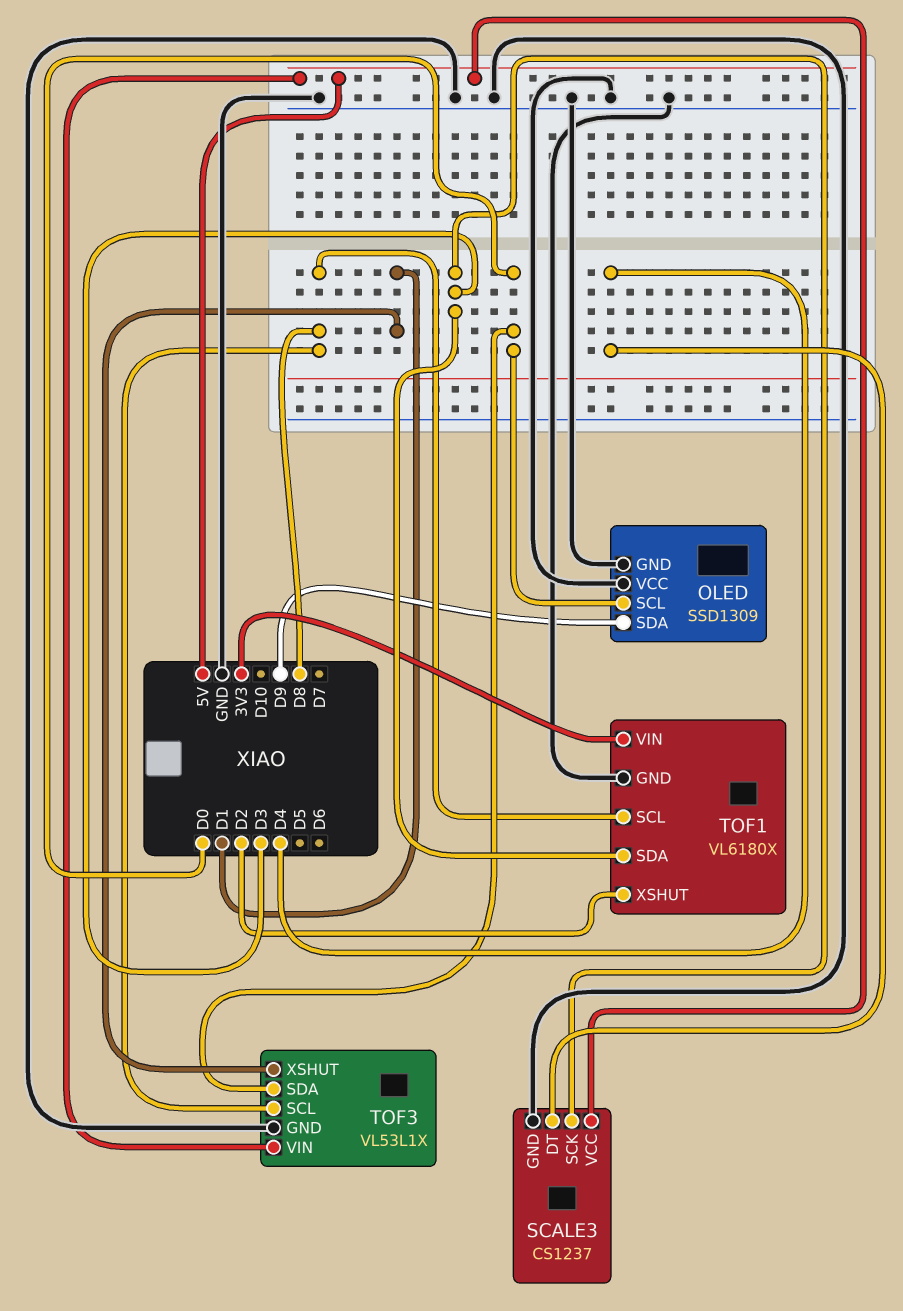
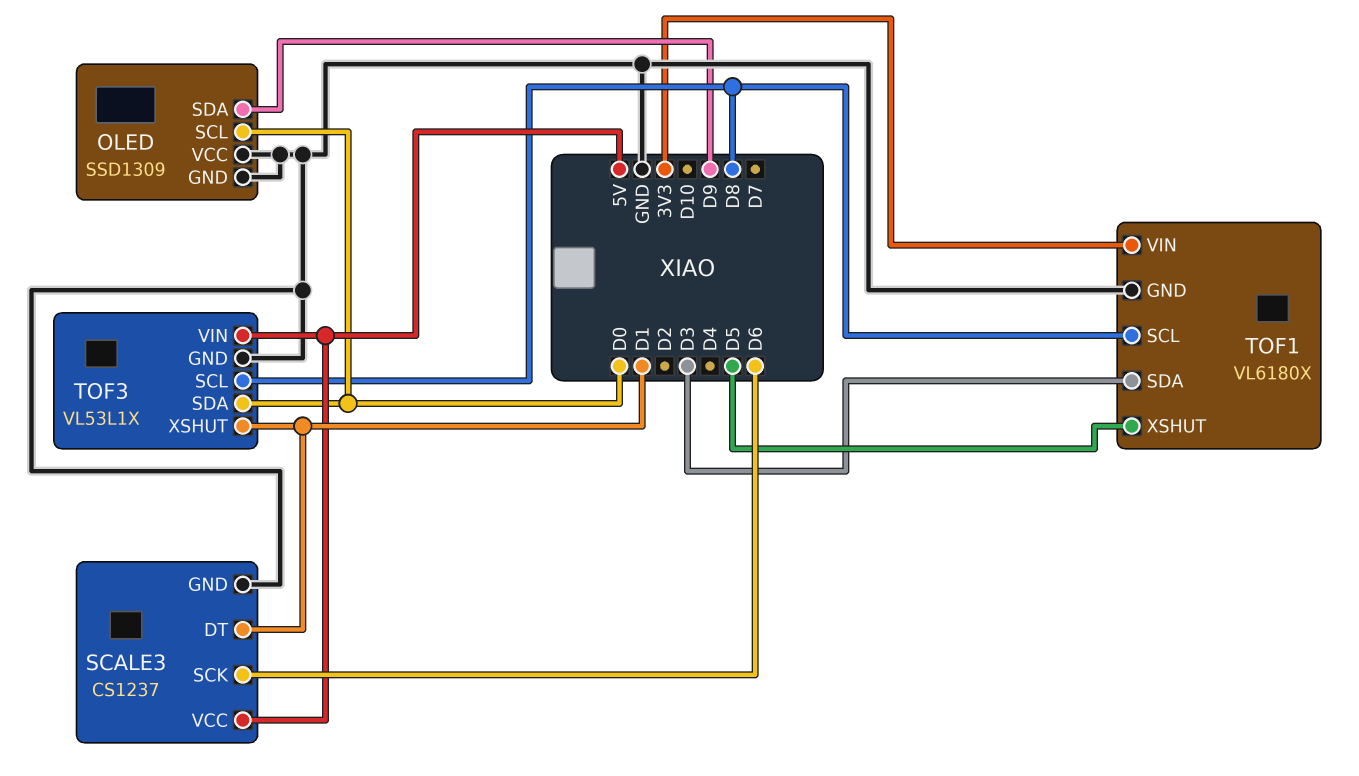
SCALE3 pin DT: D4 -> D1
SCALE3 pin SCK: D3 -> D6
TOF1 pin XSHUT: D2 -> D5

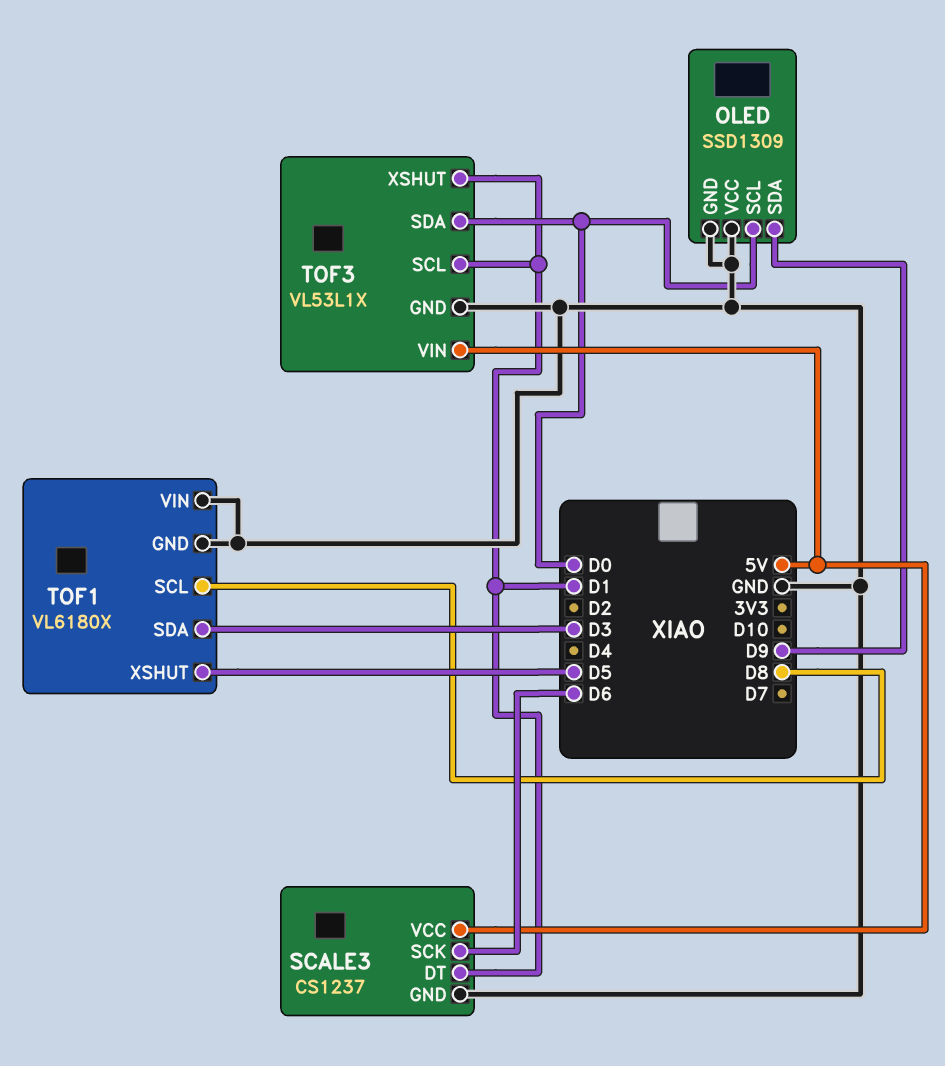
TOF1 pin VIN: 3V3 -> GND
TOF3 pin SCL: D8 -> D1

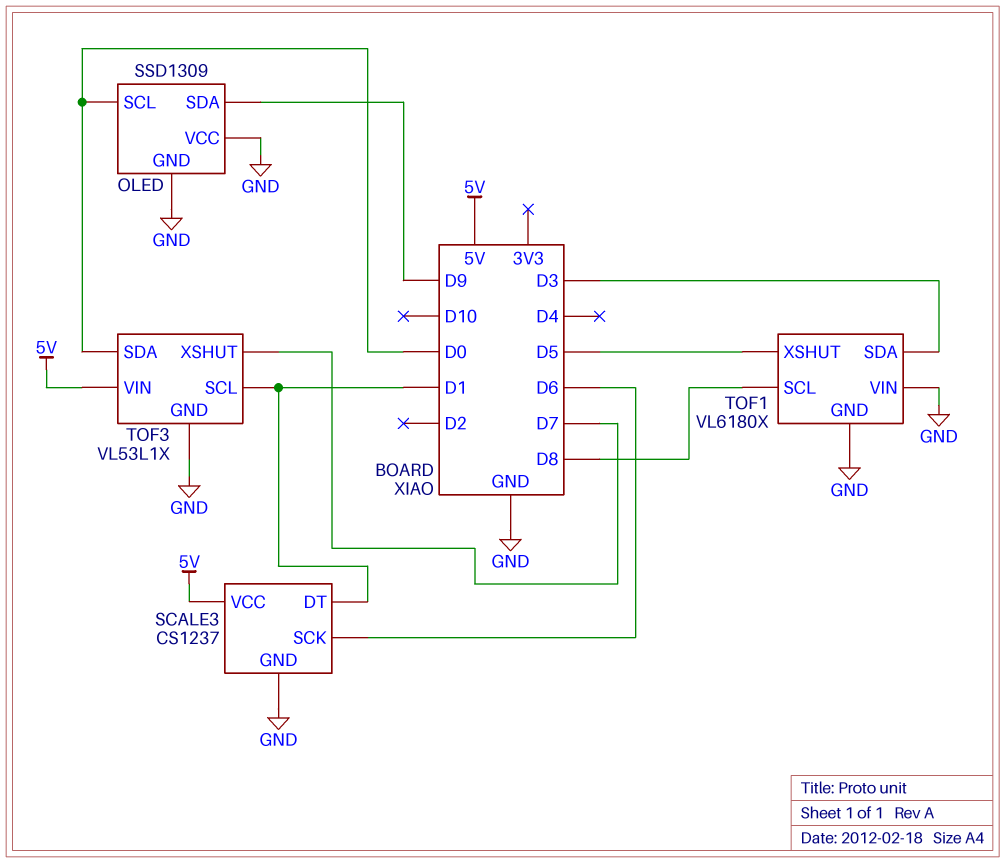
TOF3 pin XSHUT: D1 -> D7

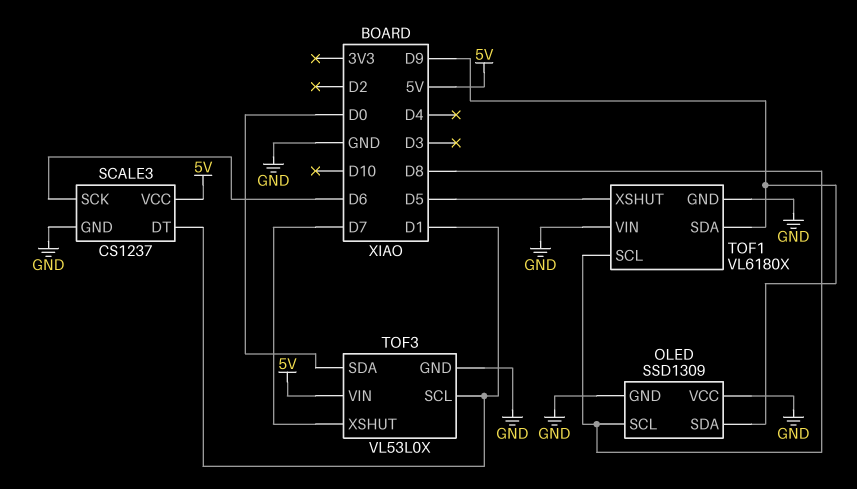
OLED pin SCL: D0 -> D8
TOF1 pin SDA: D3 -> D9
TOF3: VL53L1X -> VL53L0X

